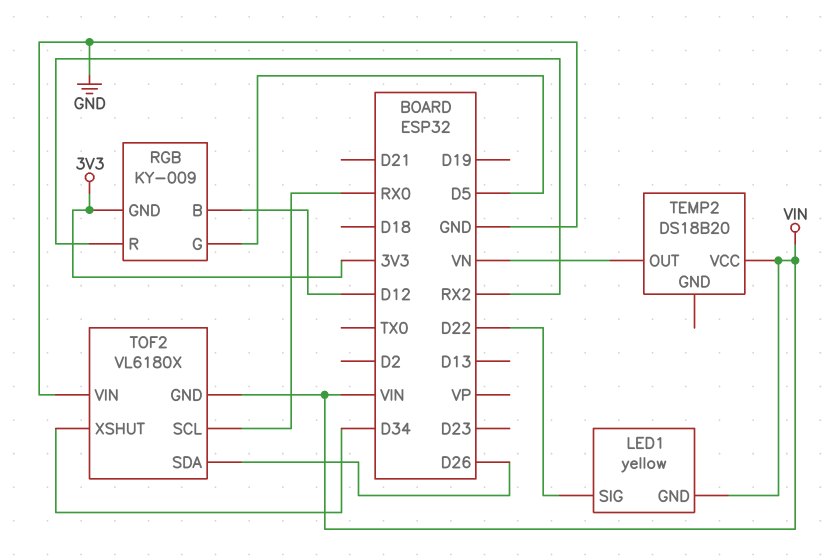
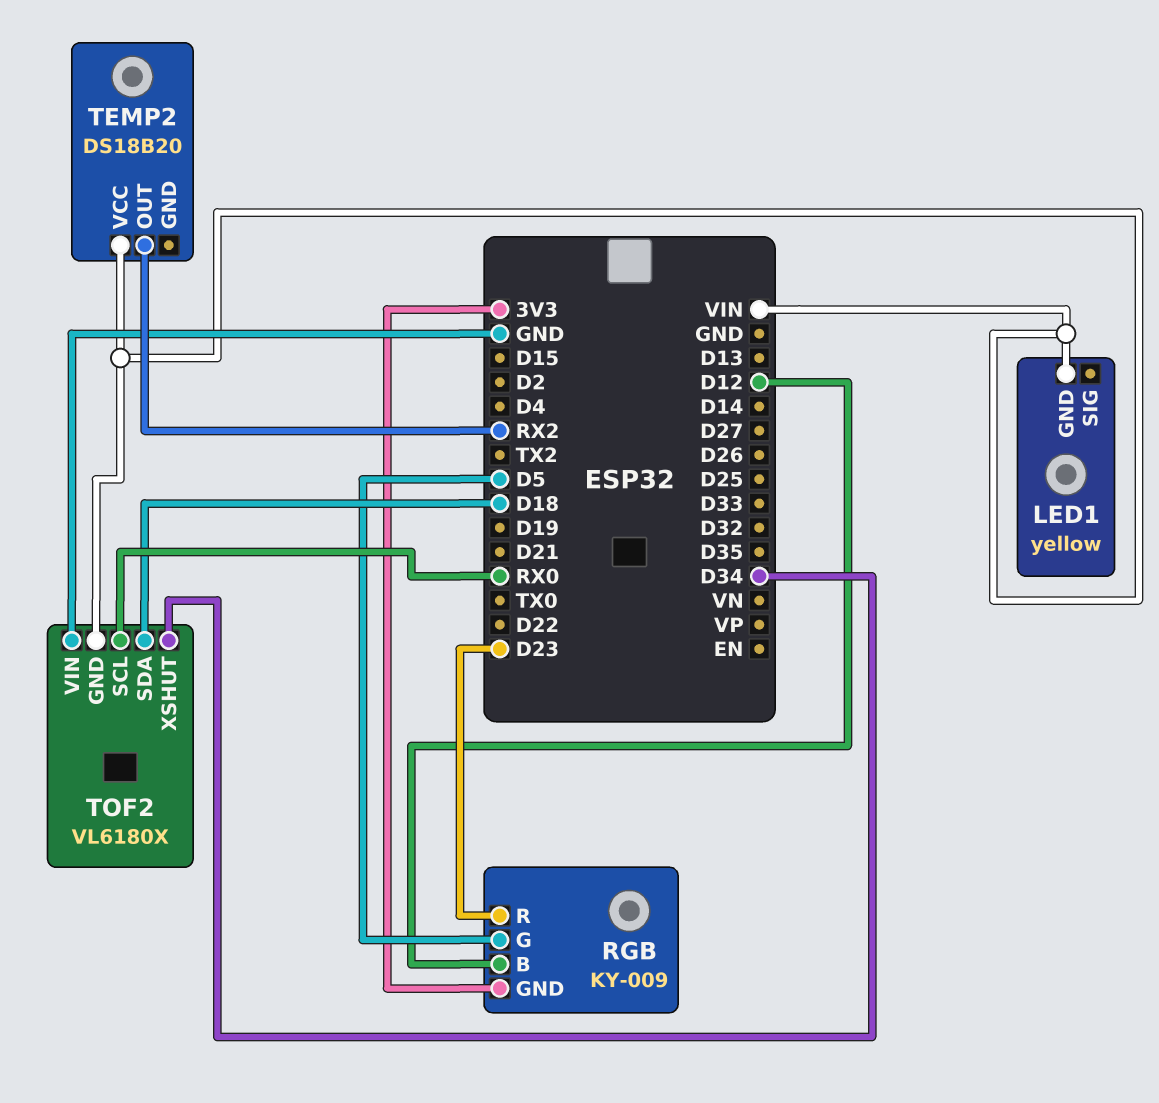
LED1 pin SIG: D22 -> none
RGB pin R: RX2 -> D23
TEMP2 pin OUT: VN -> RX2
TOF2 pin SDA: D26 -> D18

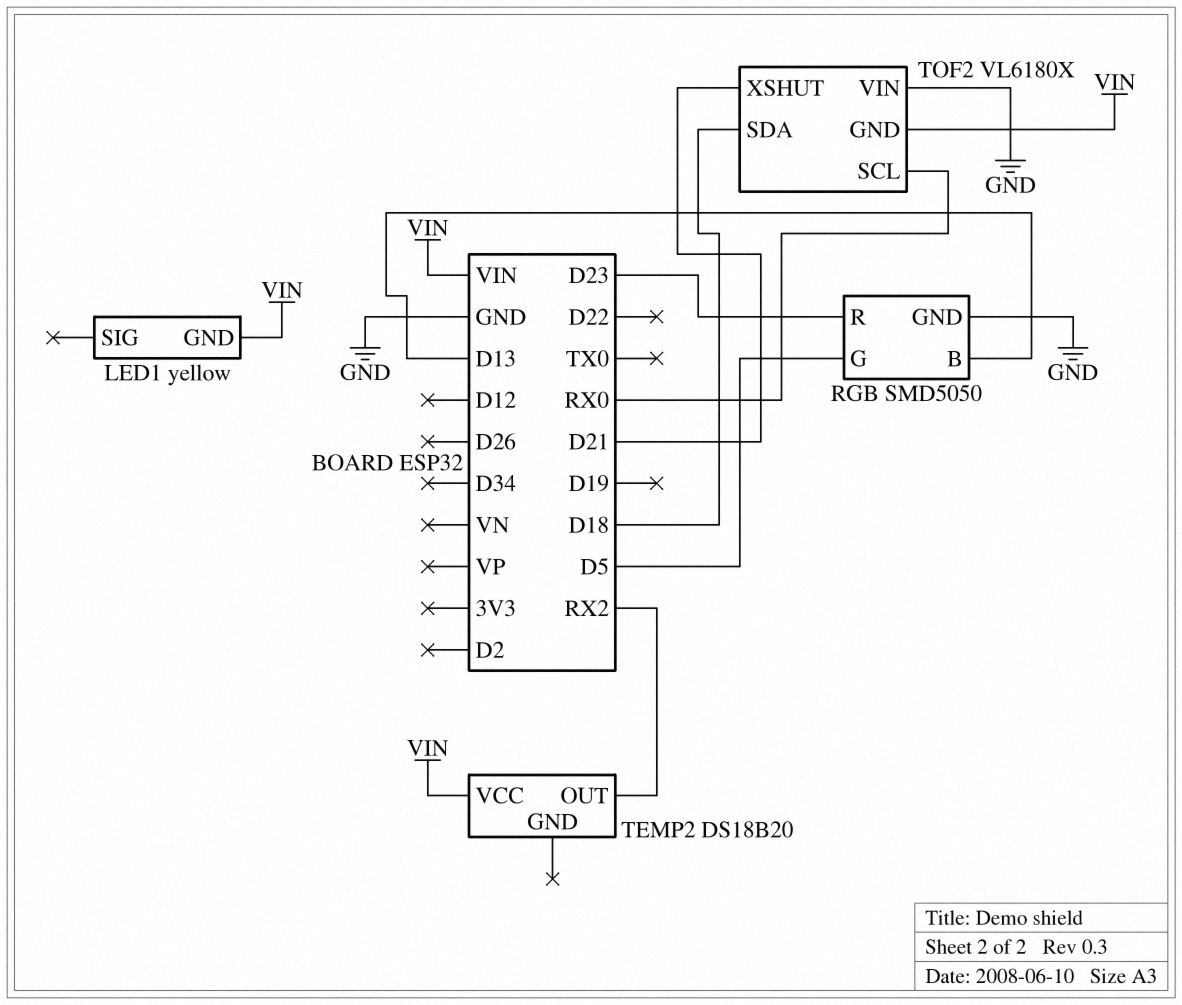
RGB: KY-009 -> SMD5050
RGB pin B: D12 -> D13
RGB pin GND: 3V3 -> GND
TOF2 pin XSHUT: D34 -> D21

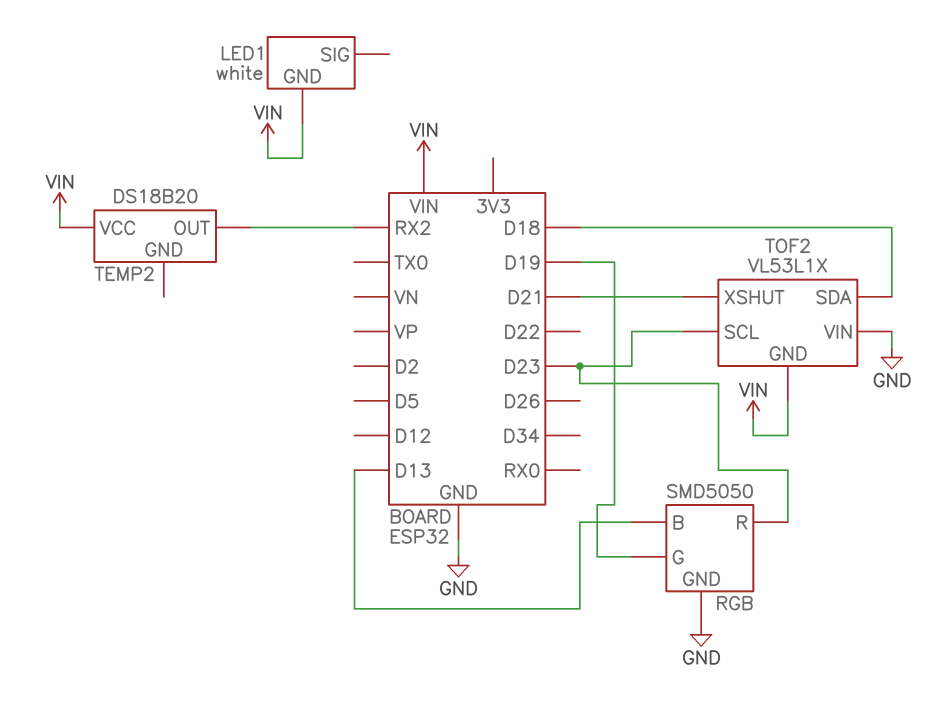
LED1: yellow -> white
RGB pin G: D5 -> D19
TOF2: VL6180X -> VL53L1X
TOF2 pin SCL: RX0 -> D23

